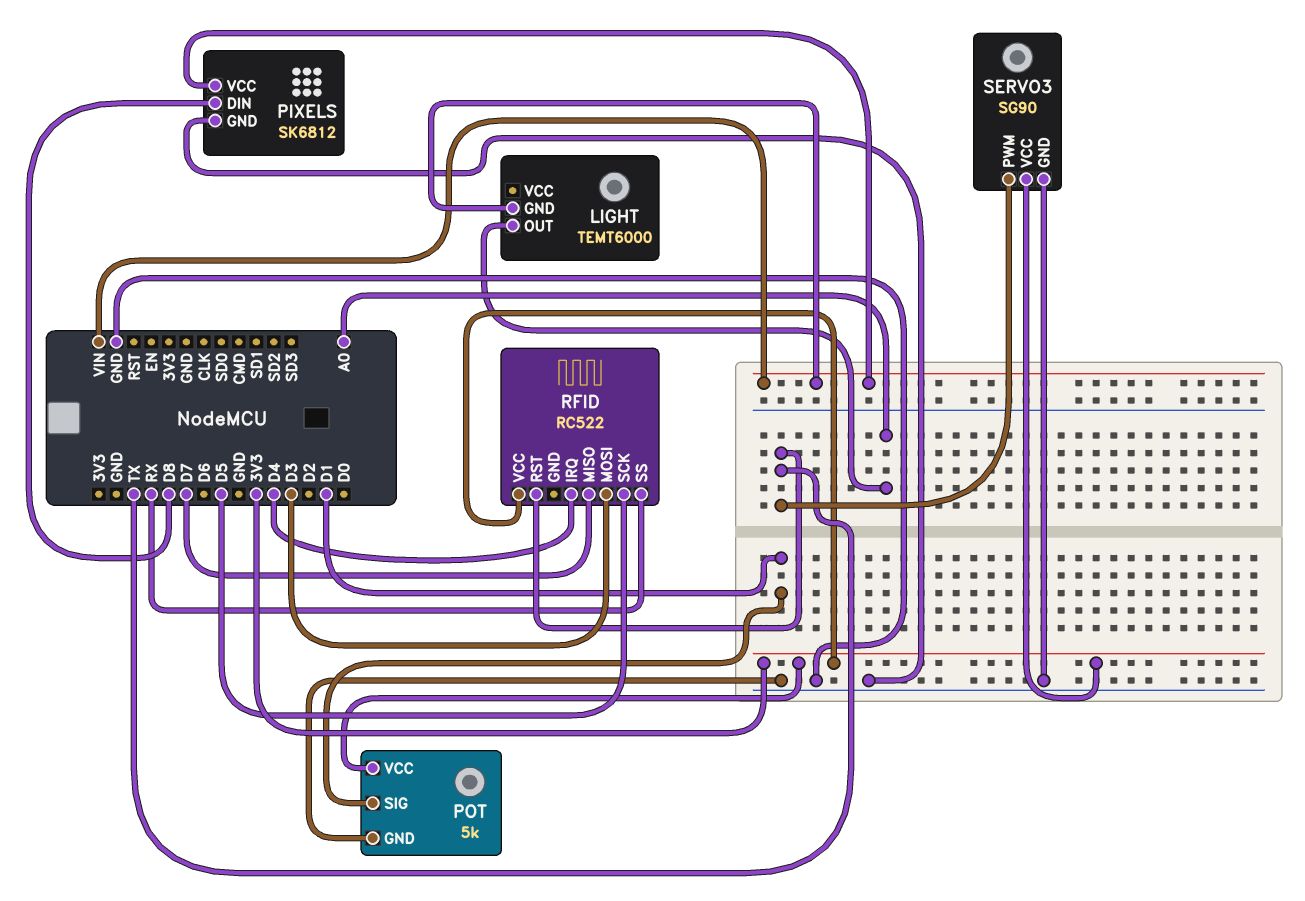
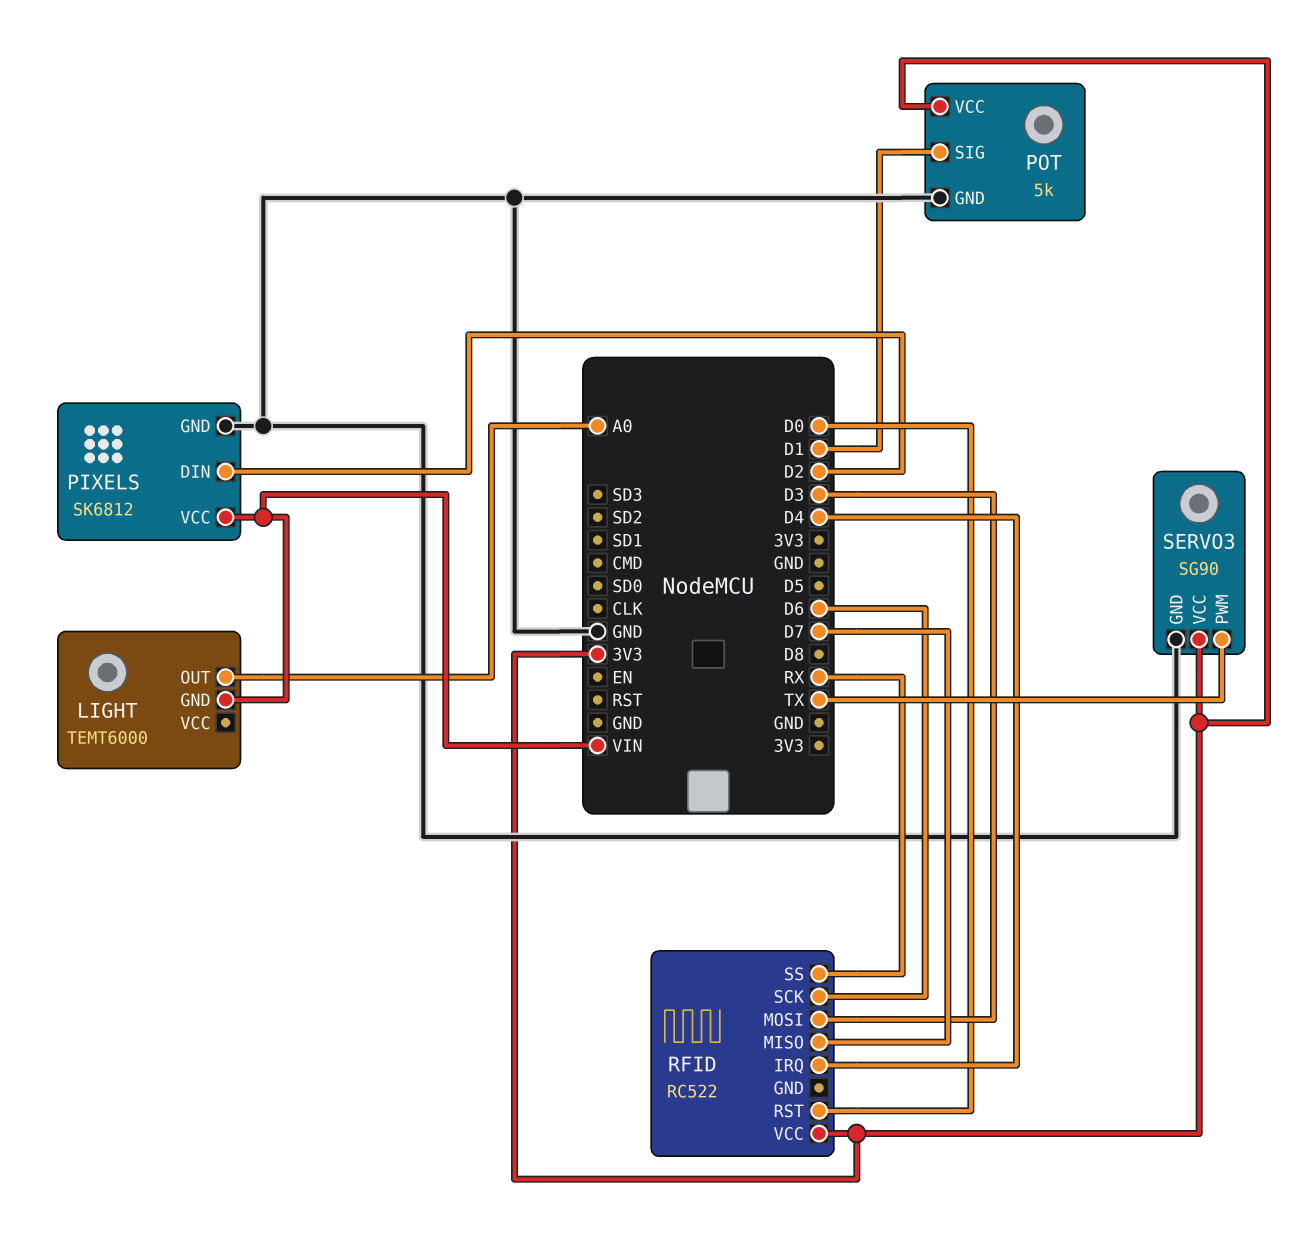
PIXELS pin DIN: D8 -> D2
RFID pin RST: TX -> D0
RFID pin SCK: D5 -> D6

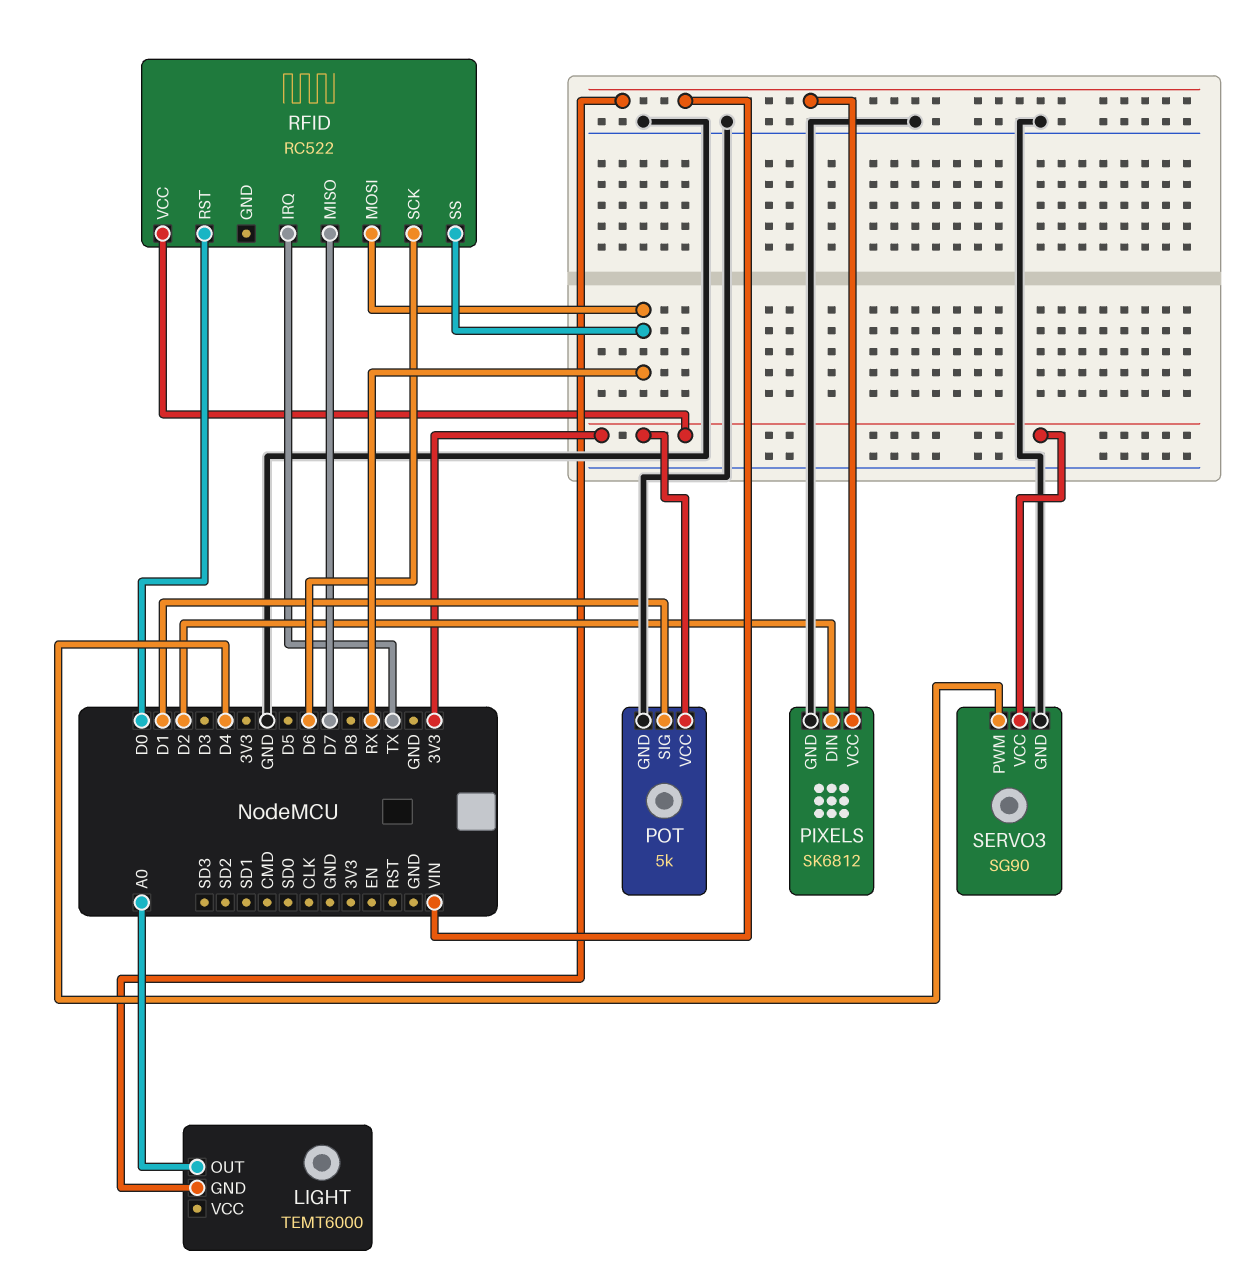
RFID pin IRQ: D4 -> TX
RFID pin MOSI: D3 -> RX
SERVO3 pin PWM: TX -> D4

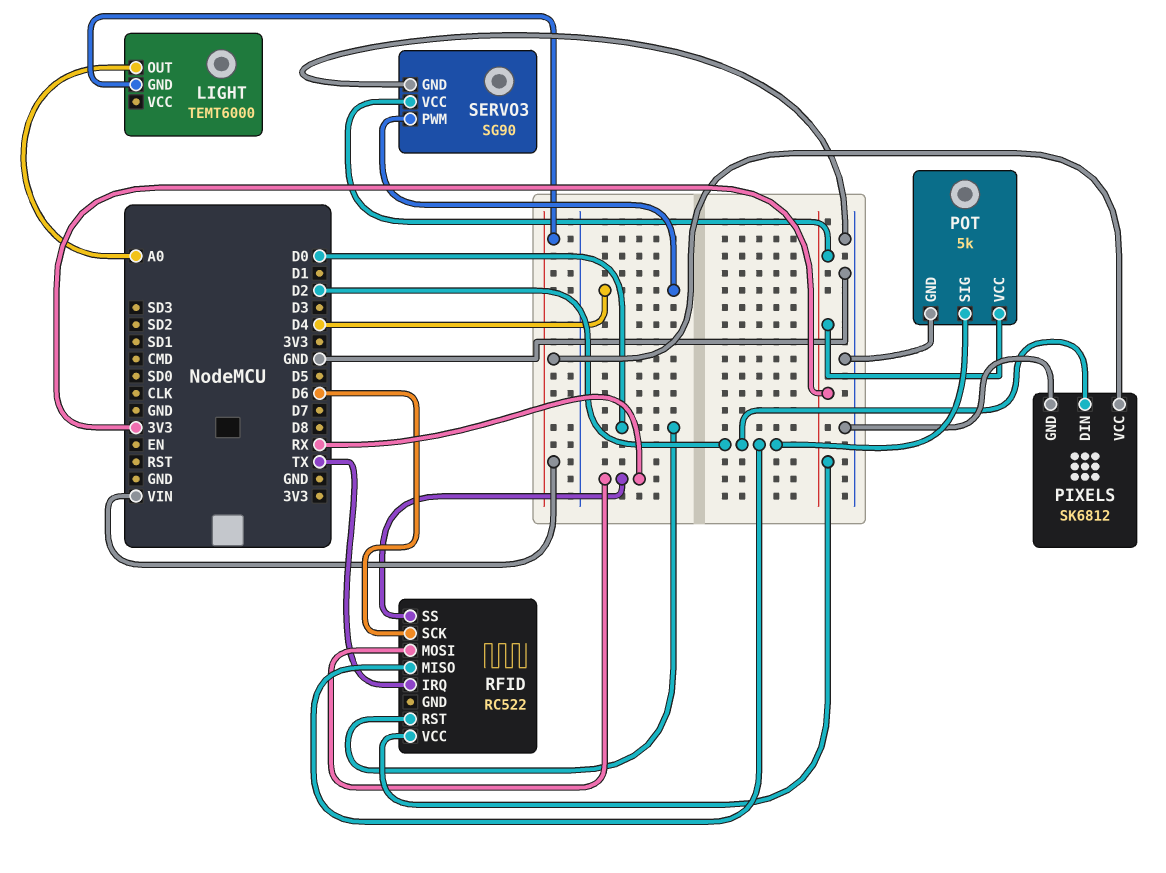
POT pin SIG: D1 -> D2
RFID pin MISO: D7 -> D2

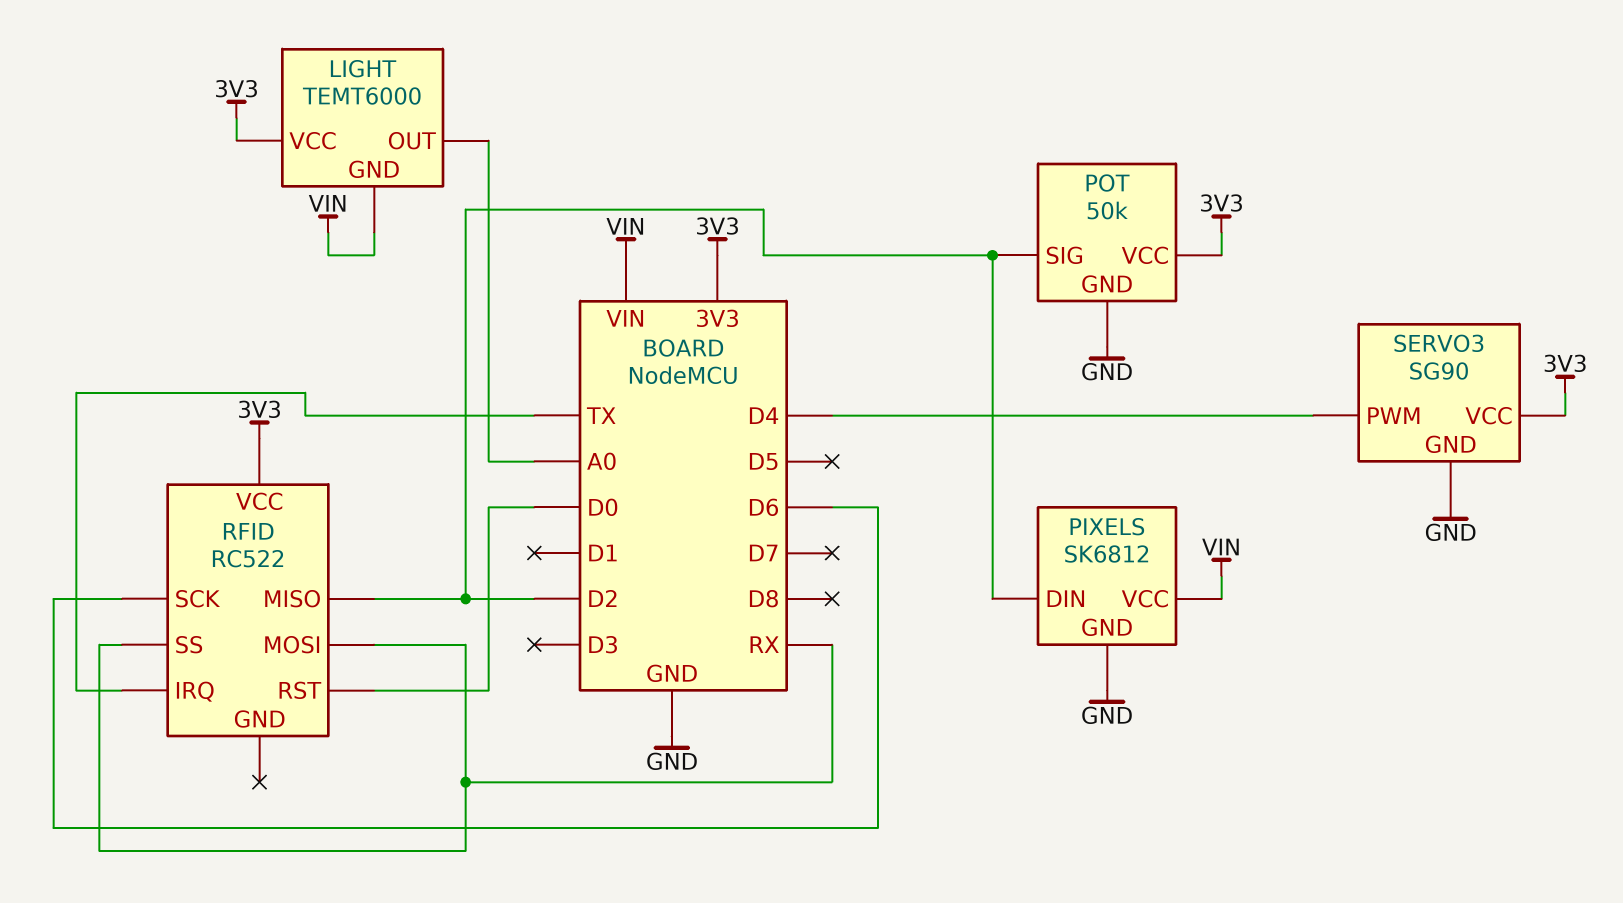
LIGHT pin VCC: none -> 3V3
POT: 5k -> 50k

